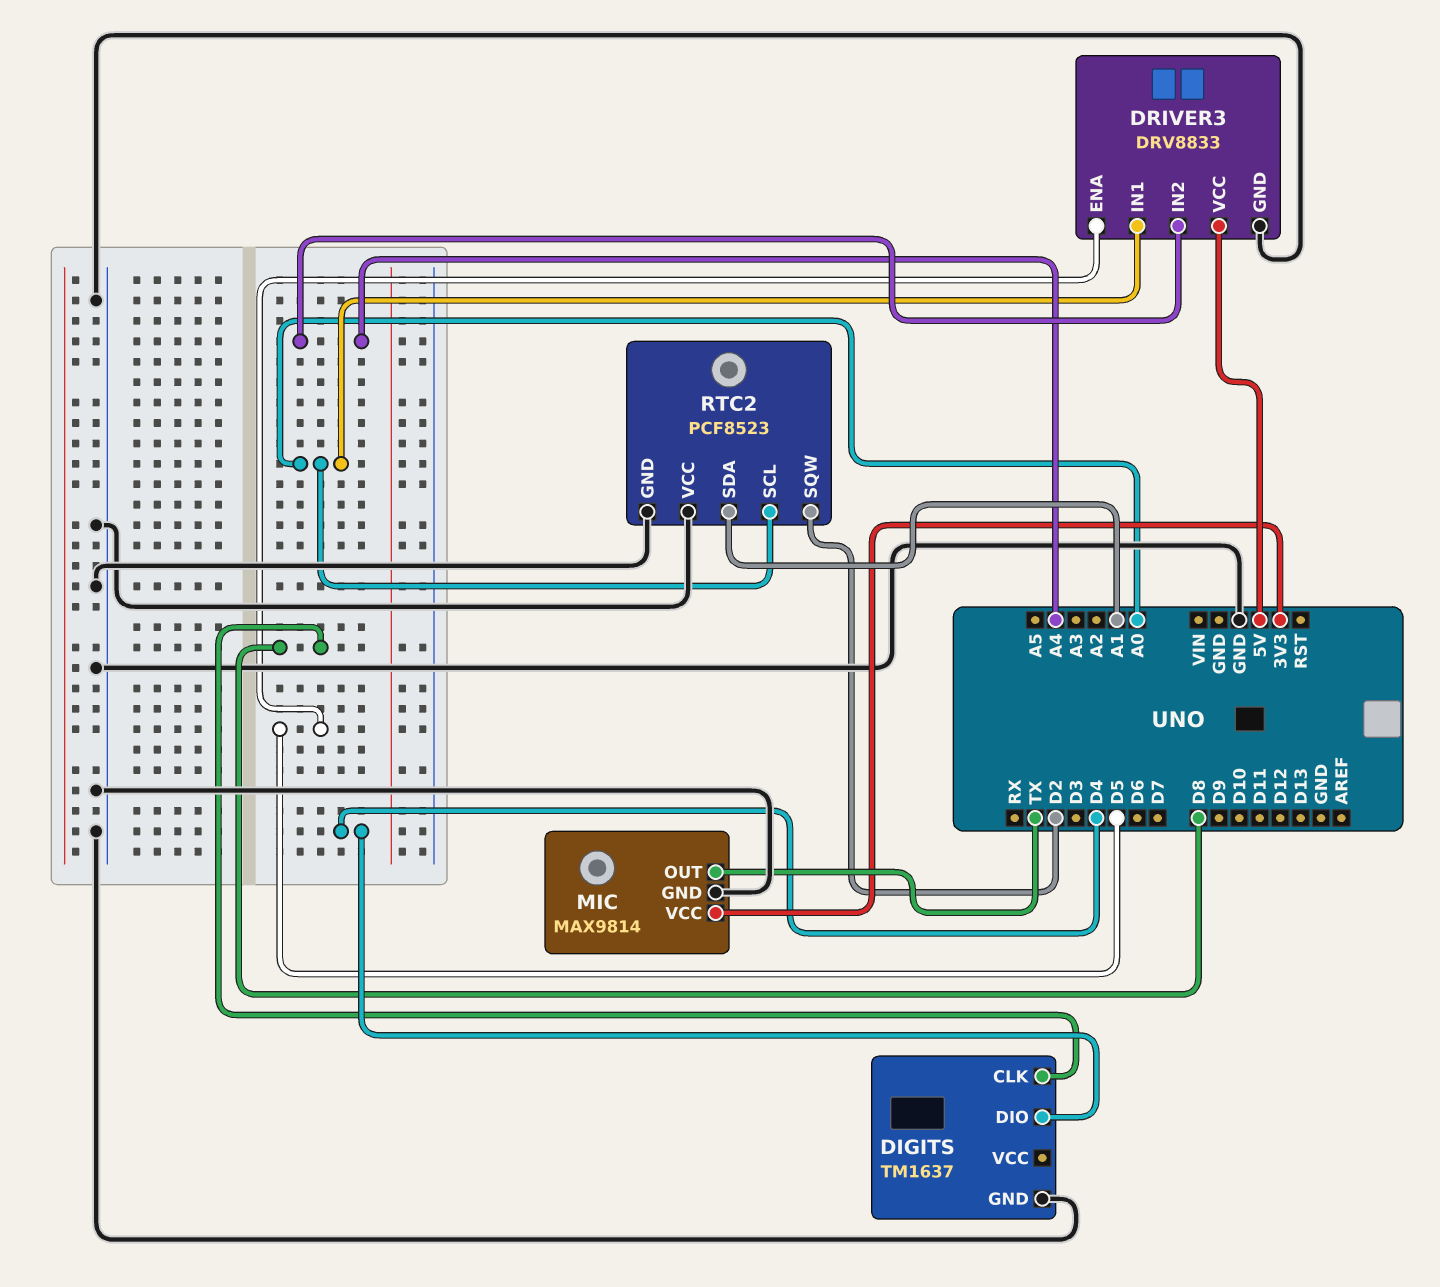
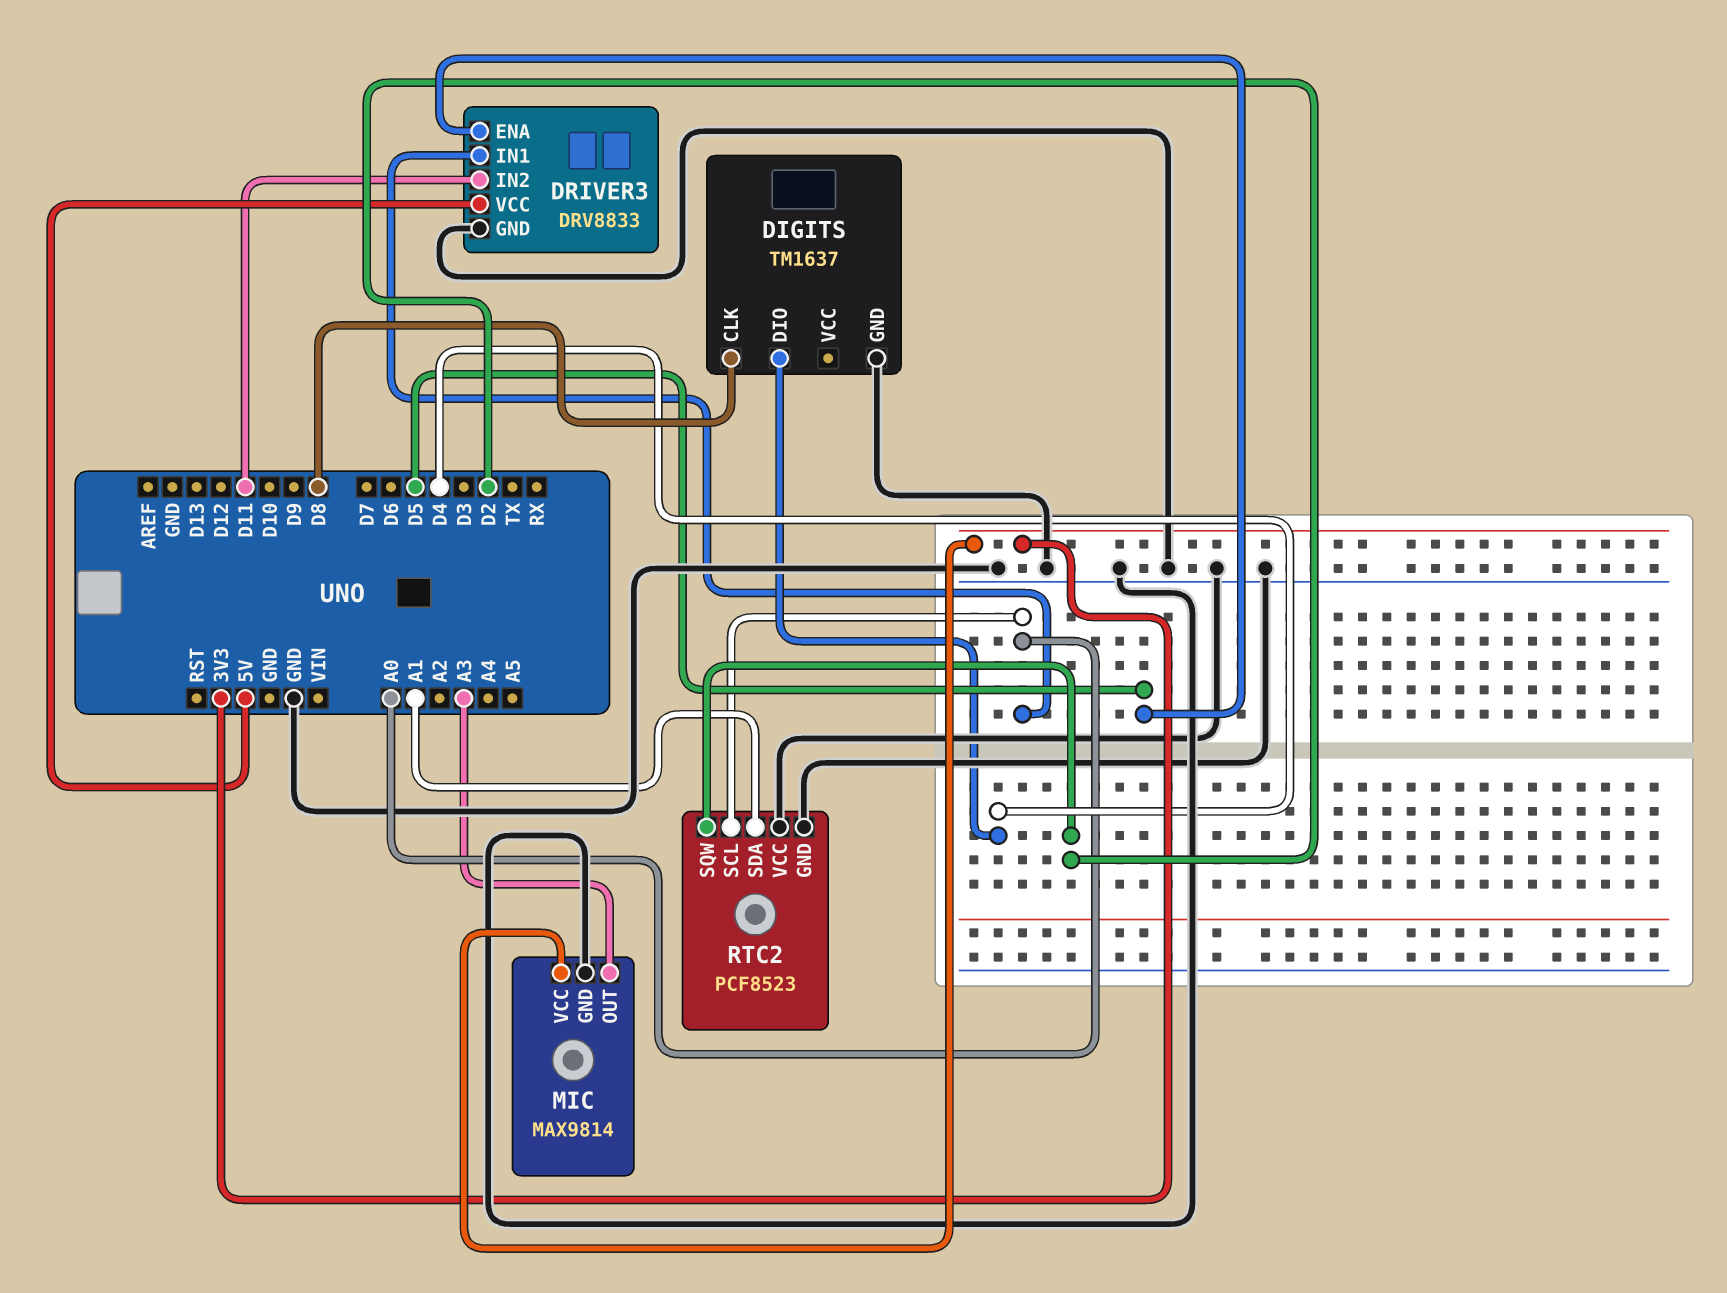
DRIVER3 pin IN2: A4 -> D11
MIC pin OUT: TX -> A3

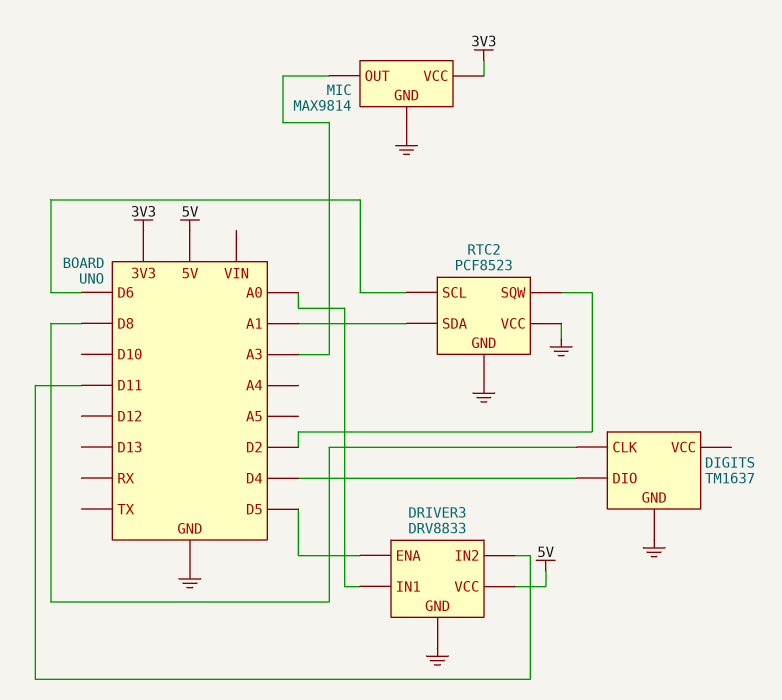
RTC2 pin SCL: A0 -> D6

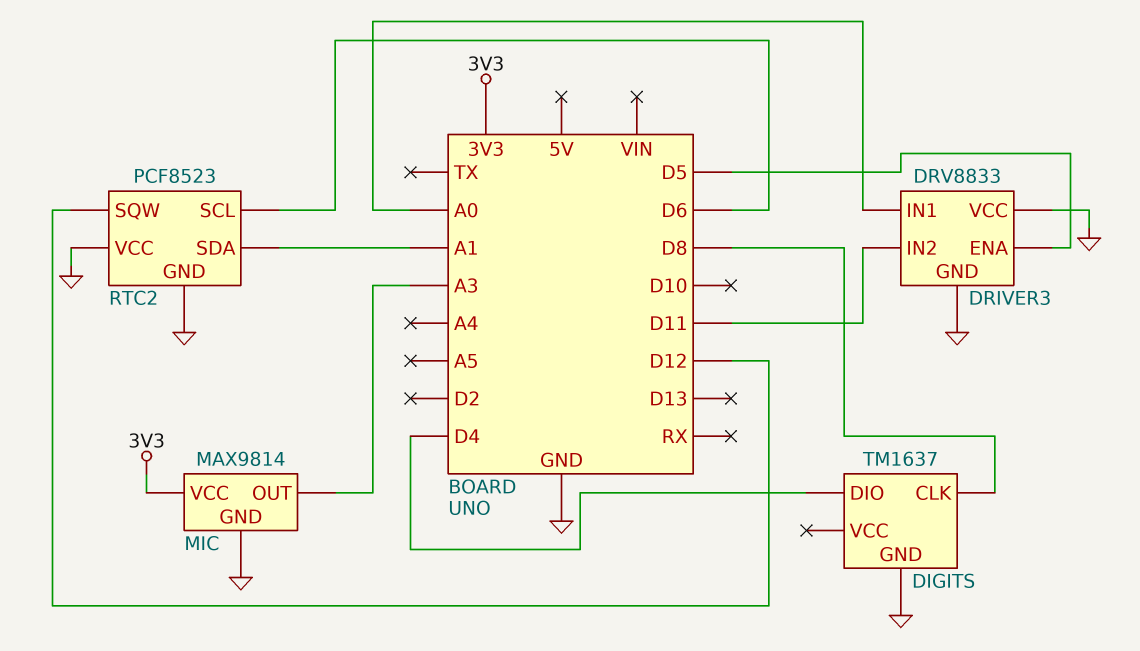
DRIVER3 pin VCC: 5V -> GND
RTC2 pin SQW: D2 -> D12

